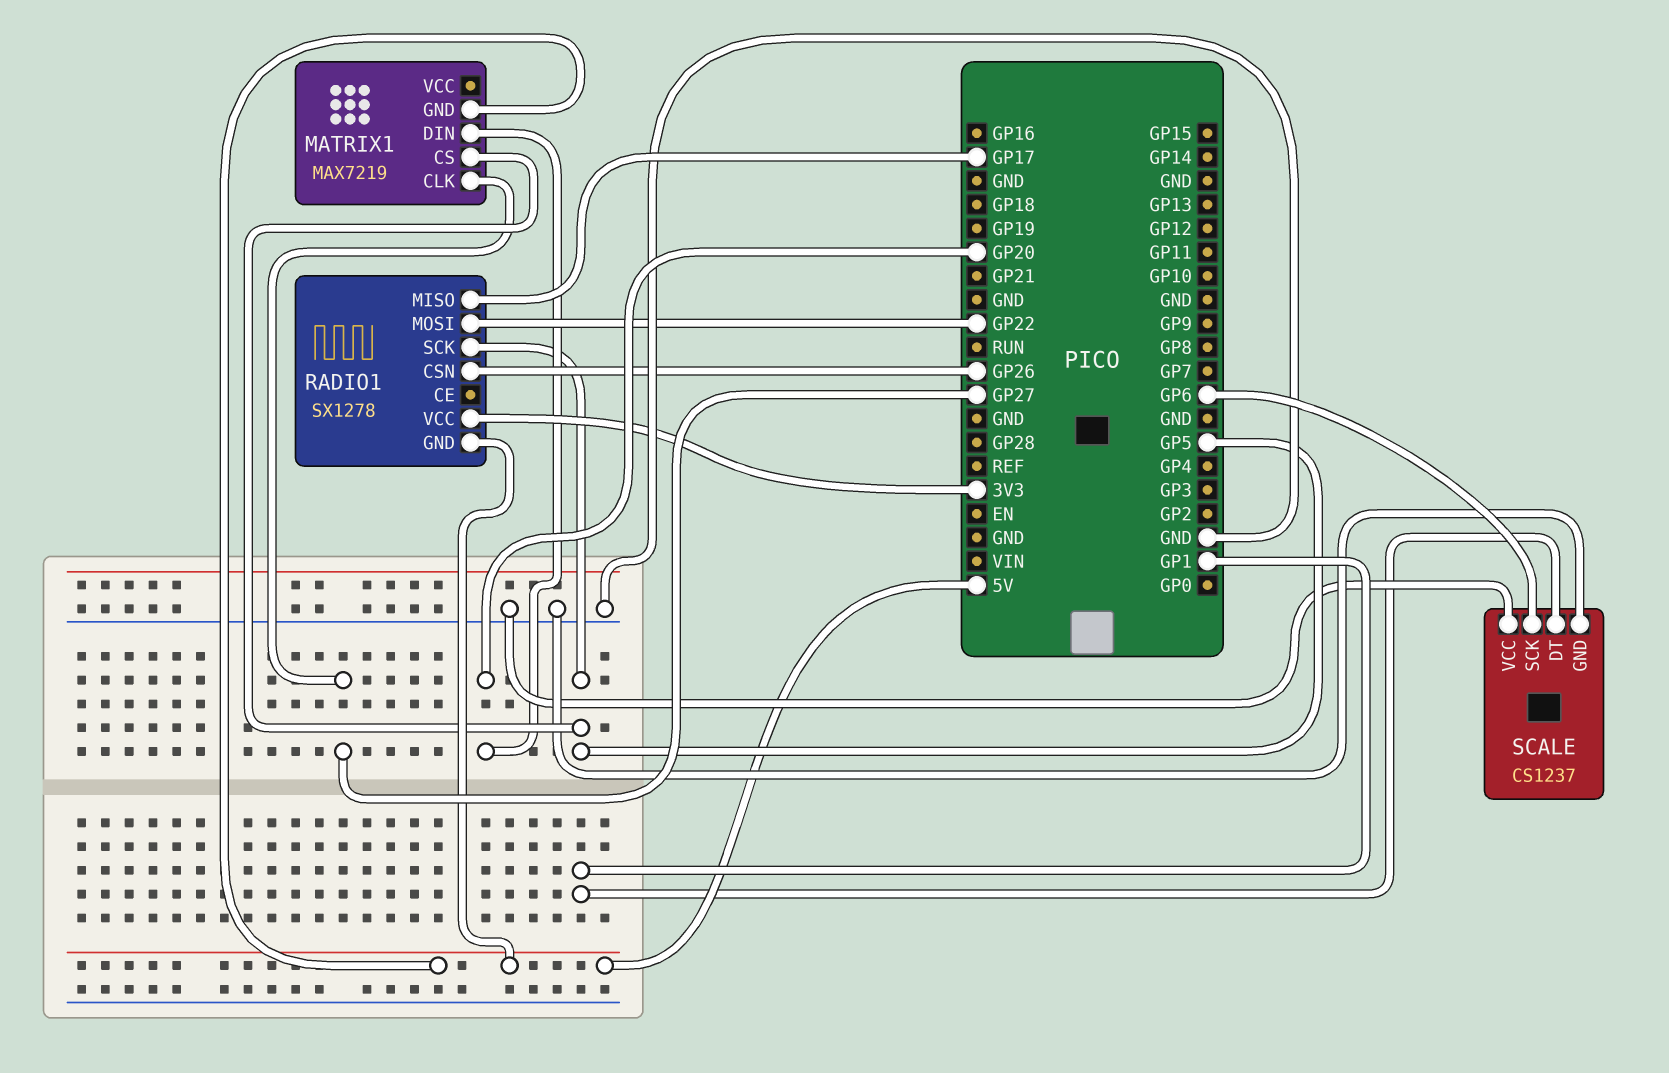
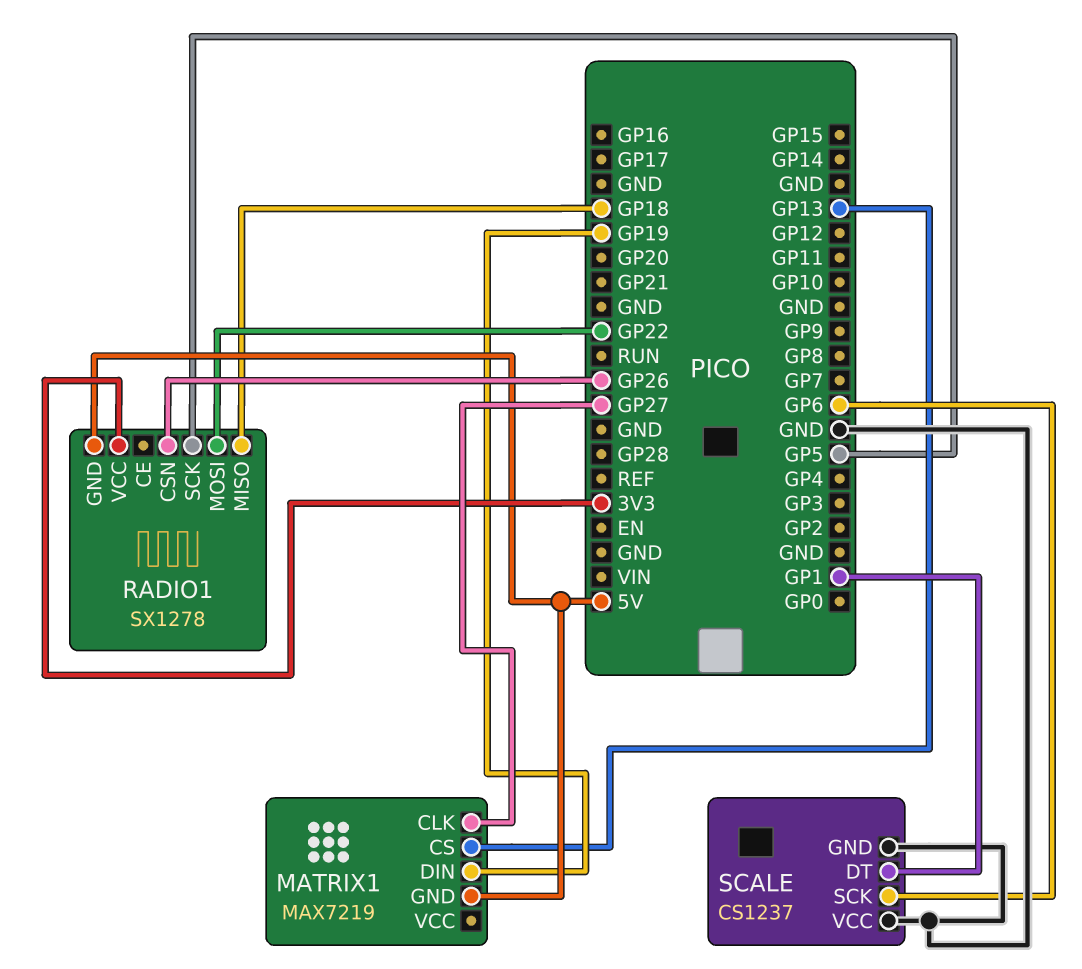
MATRIX1 pin CS: GP5 -> GP13
MATRIX1 pin DIN: GP20 -> GP19
RADIO1 pin MISO: GP17 -> GP18

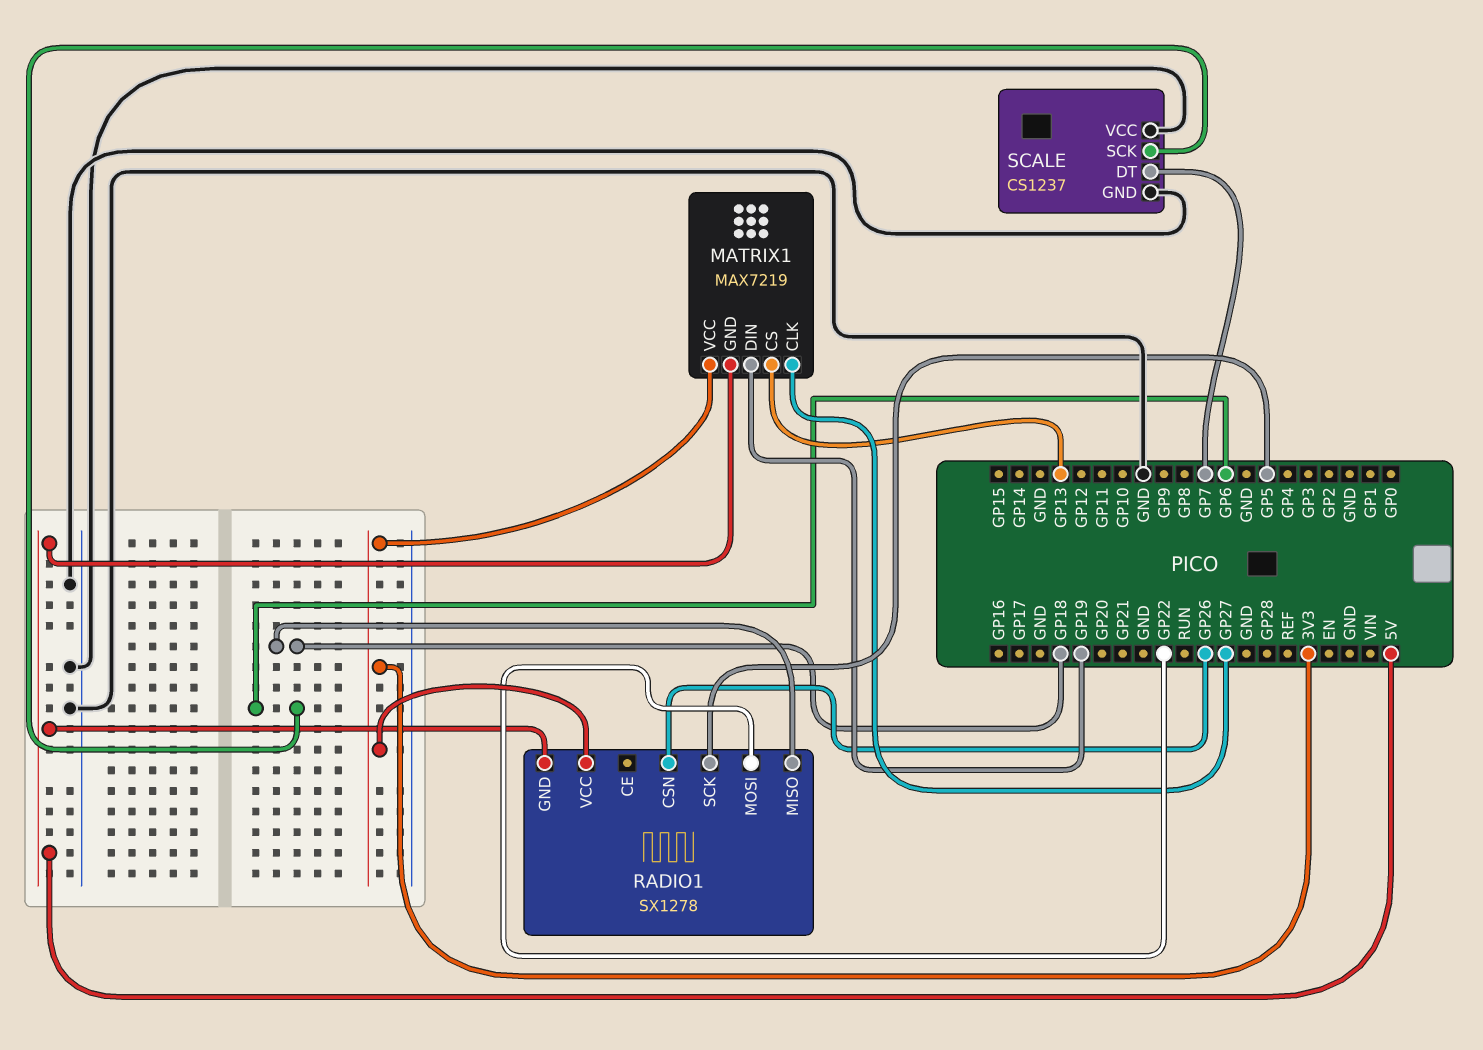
MATRIX1 pin VCC: none -> 3V3
SCALE pin DT: GP1 -> GP7

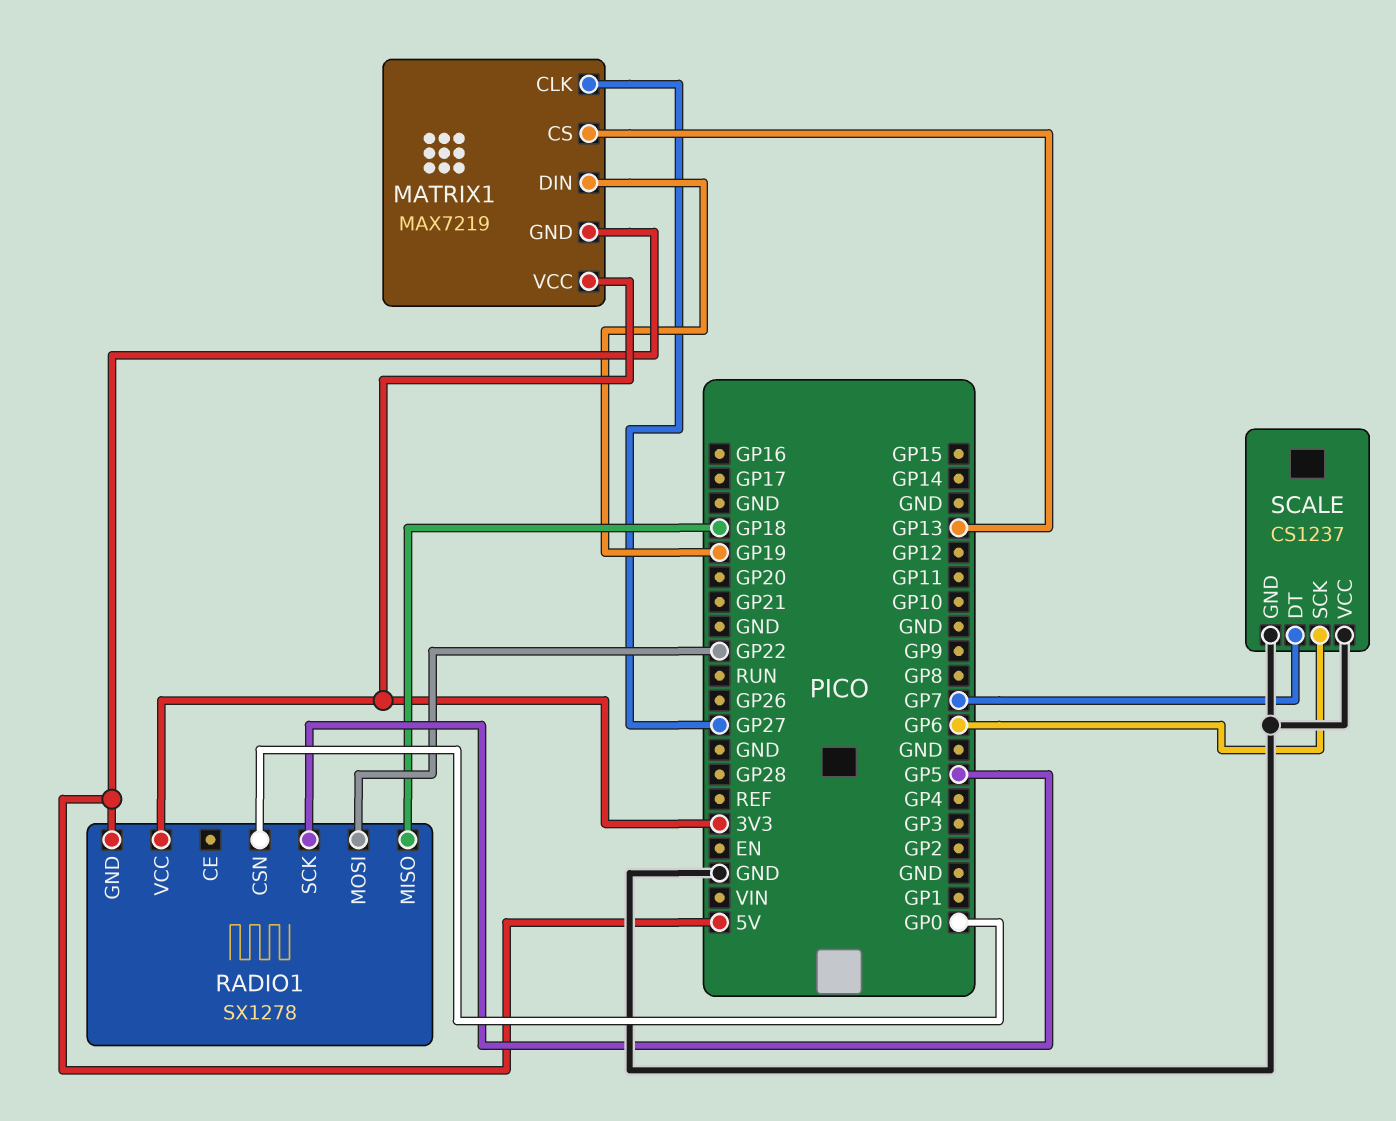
RADIO1 pin CSN: GP26 -> GP0

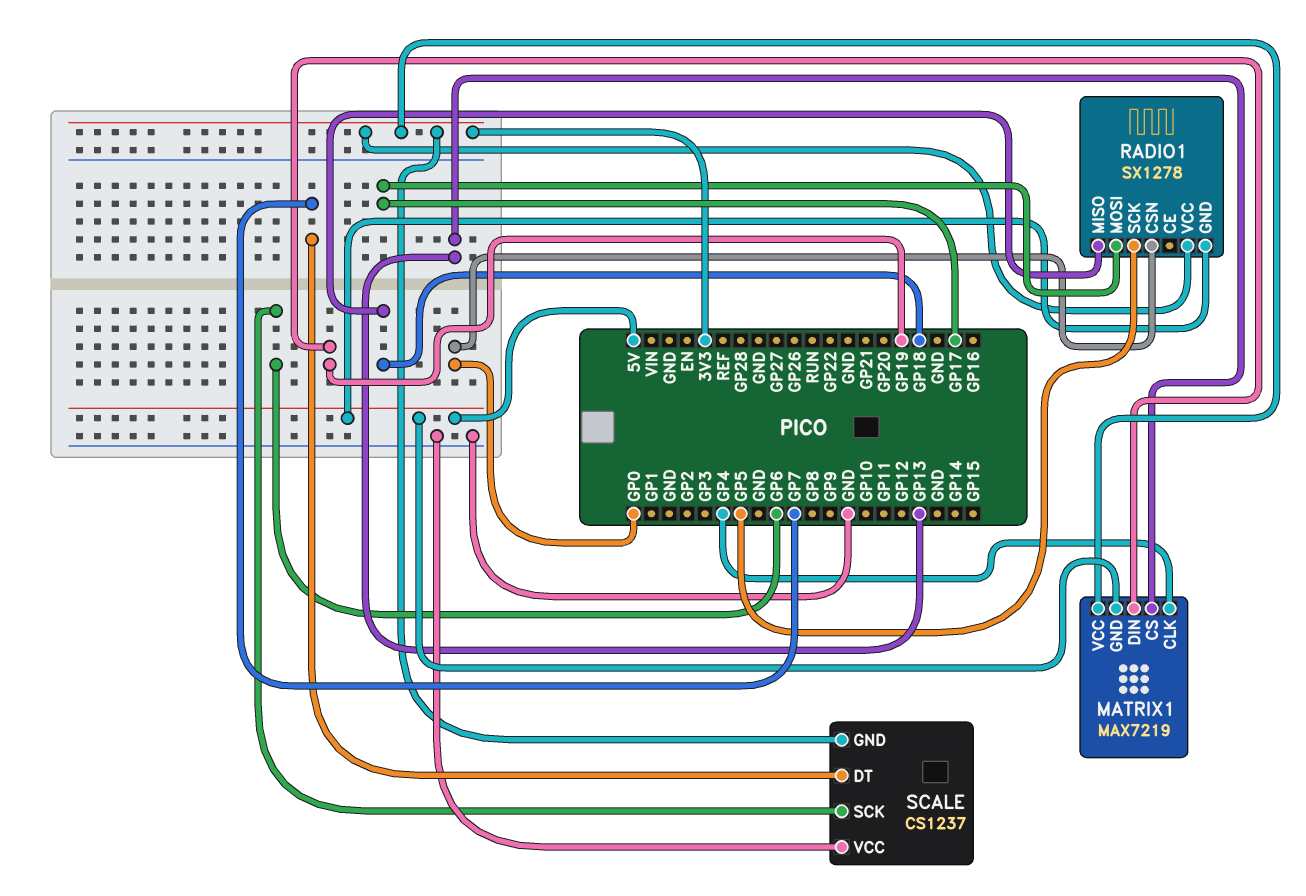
MATRIX1 pin CLK: GP27 -> GP4
RADIO1 pin MOSI: GP22 -> GP17
SCALE pin GND: GND -> 3V3

